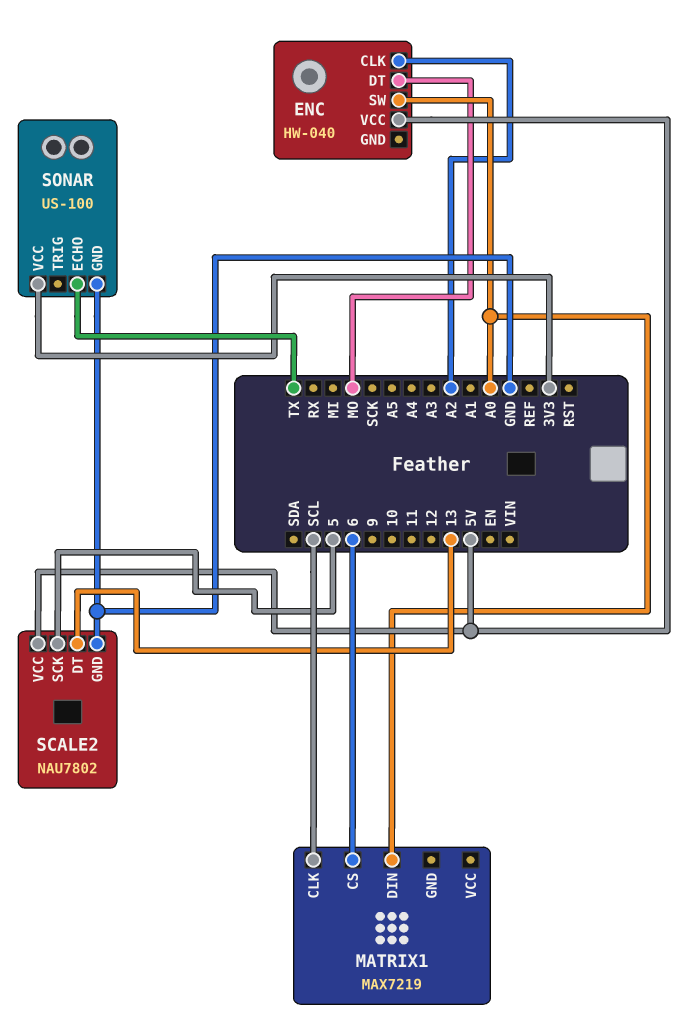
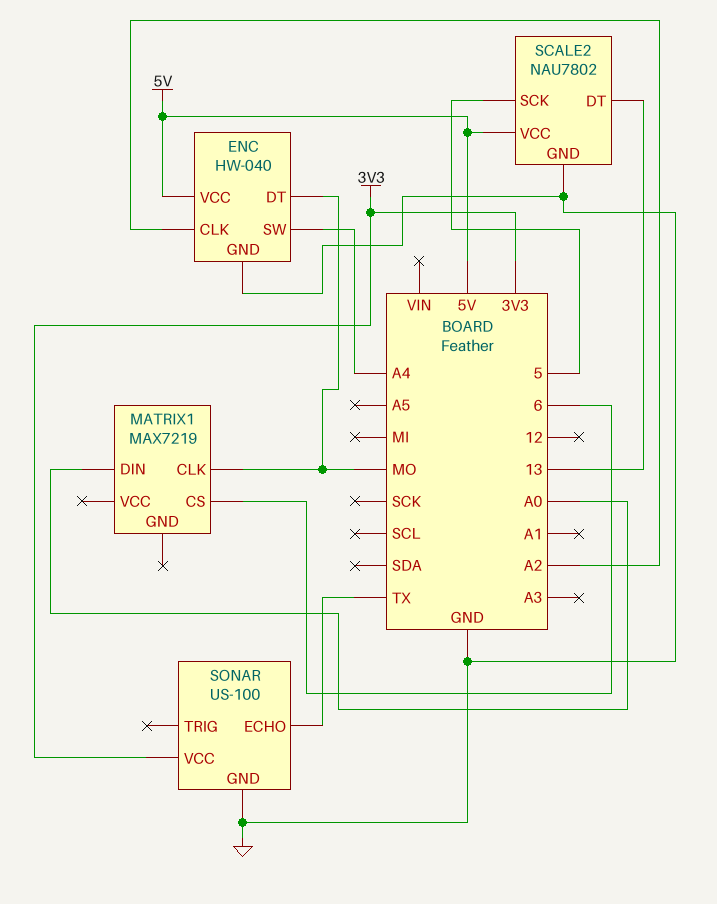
ENC pin GND: none -> GND
ENC pin SW: A0 -> A4
MATRIX1 pin CLK: SCL -> MO

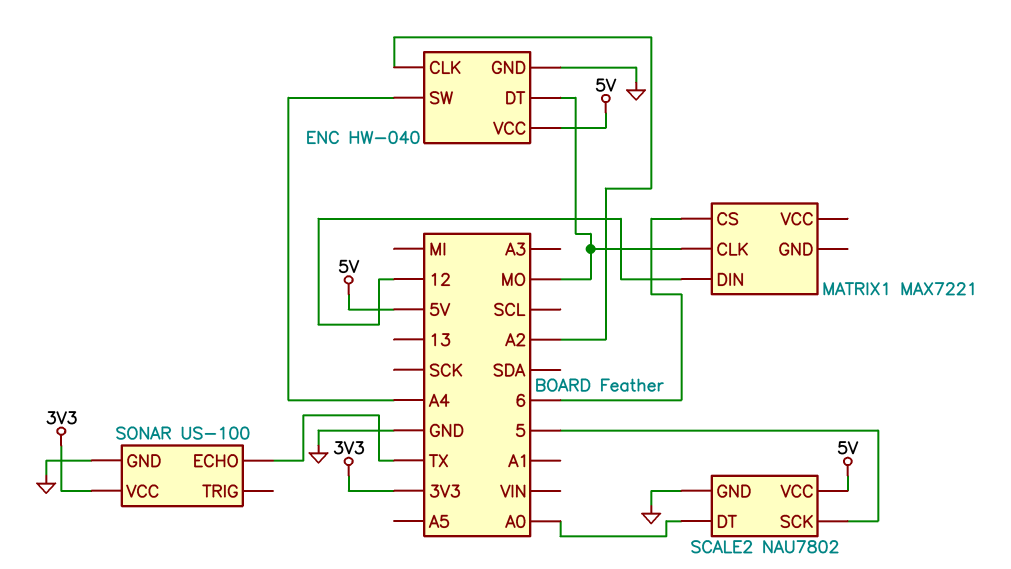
MATRIX1: MAX7219 -> MAX7221
MATRIX1 pin DIN: A0 -> 12
SCALE2 pin DT: 13 -> A0

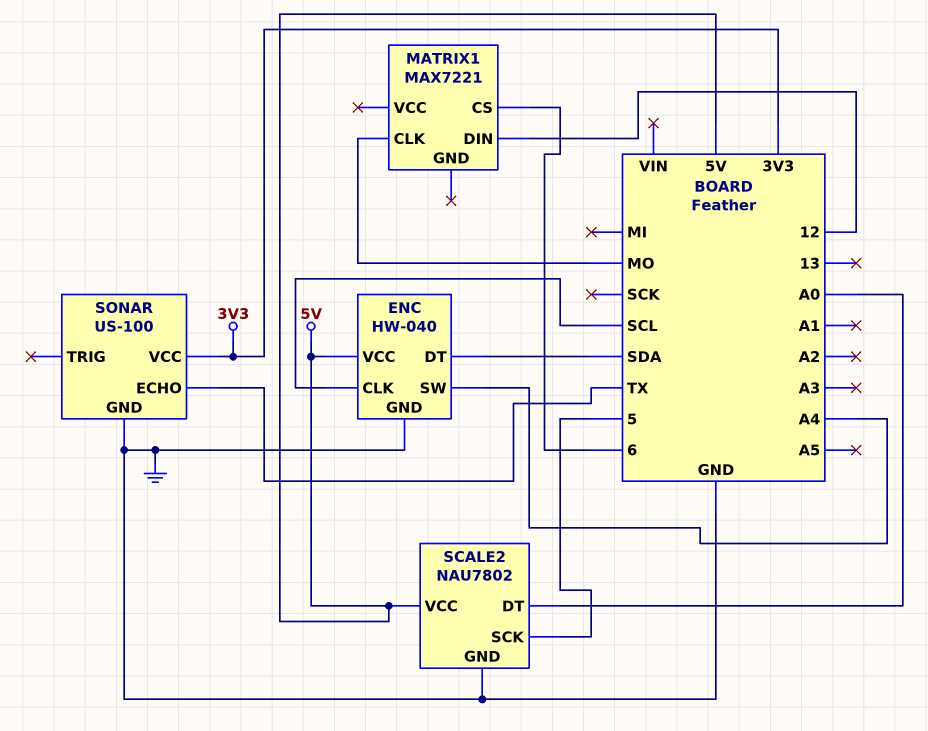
ENC pin CLK: A2 -> SCL
ENC pin DT: MO -> SDA

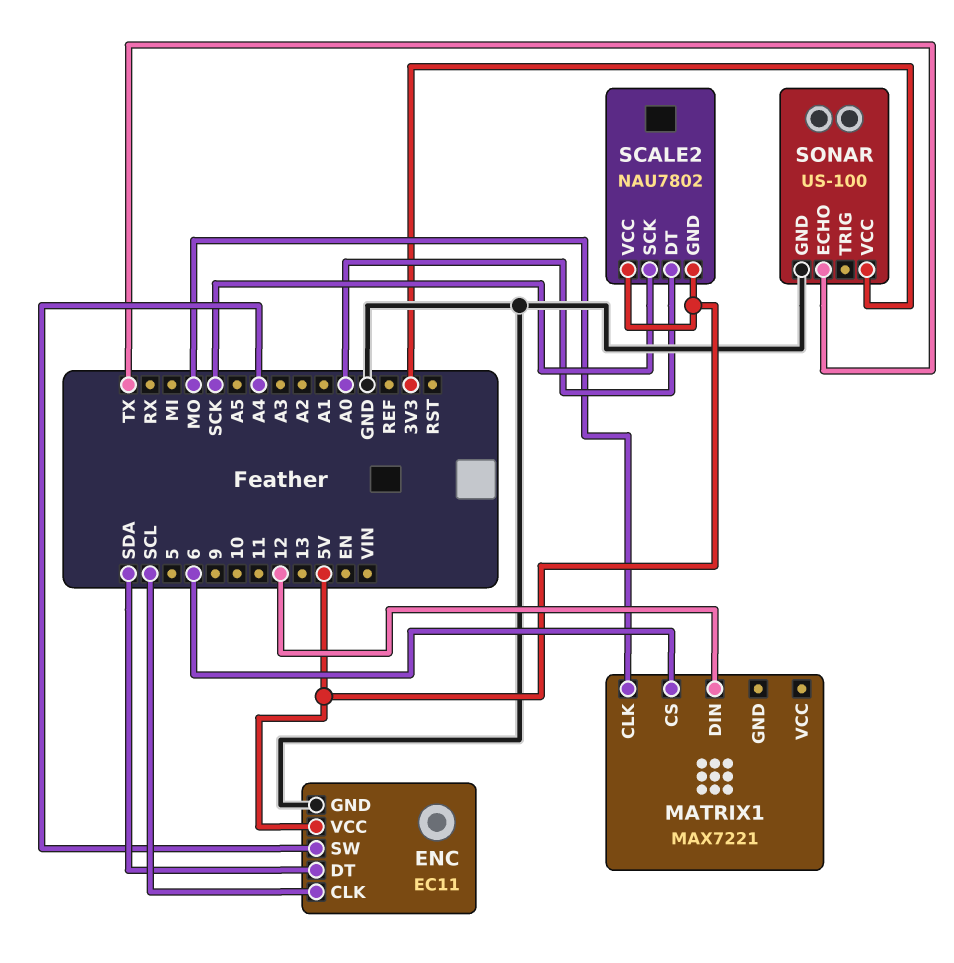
ENC: HW-040 -> EC11
SCALE2 pin GND: GND -> 5V
SCALE2 pin SCK: 5 -> SCK

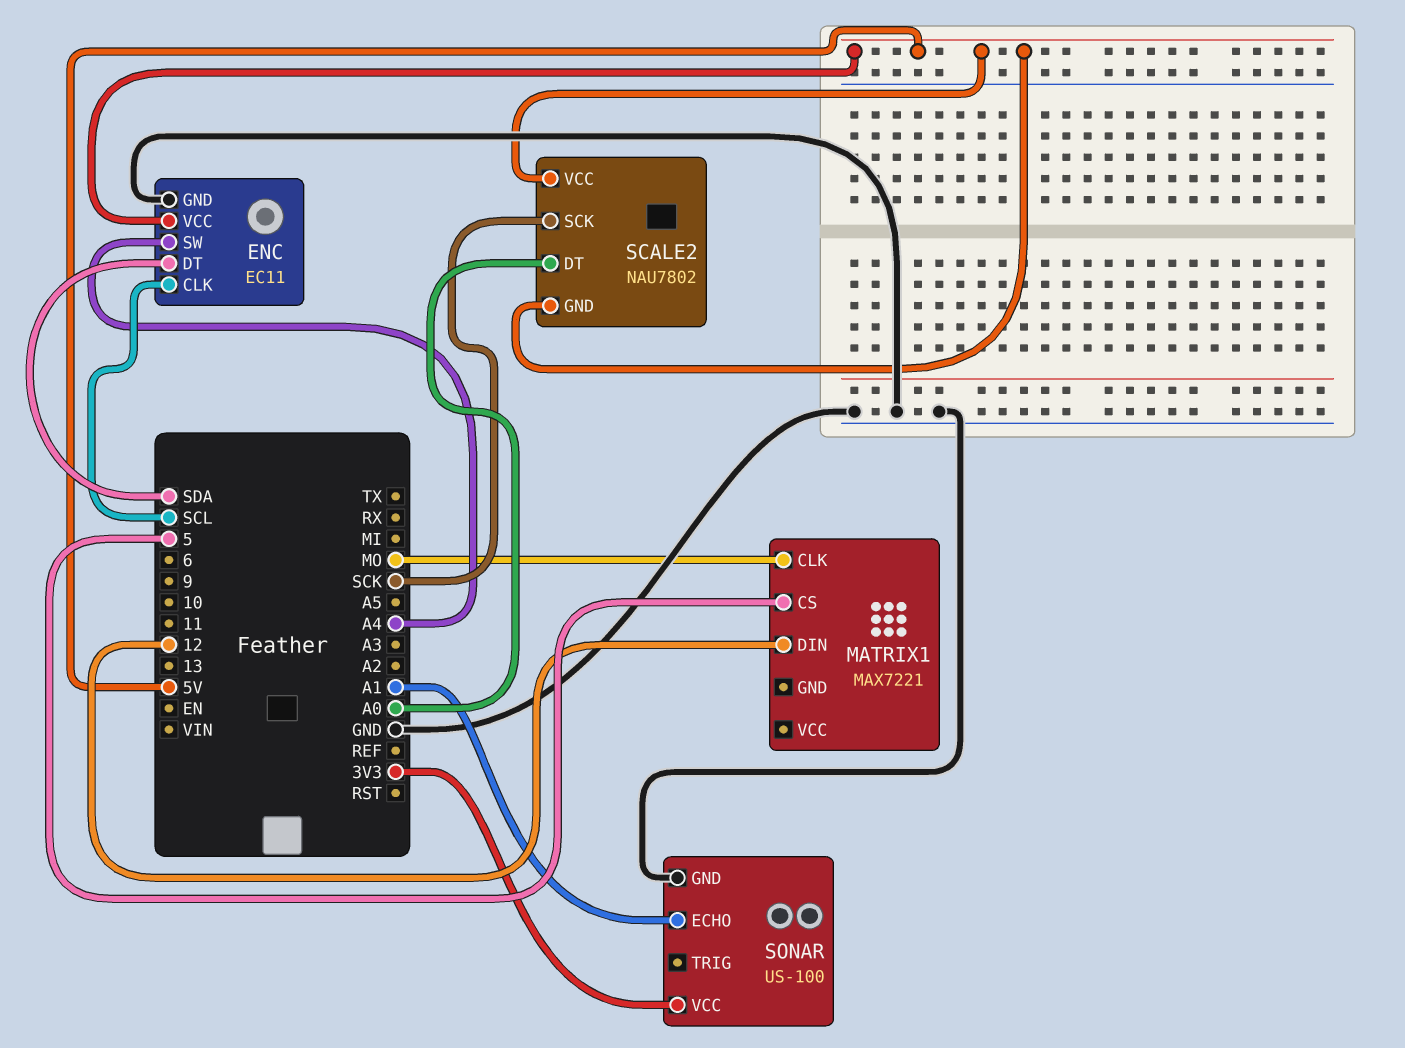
MATRIX1 pin CS: 6 -> 5
SONAR pin ECHO: TX -> A1

